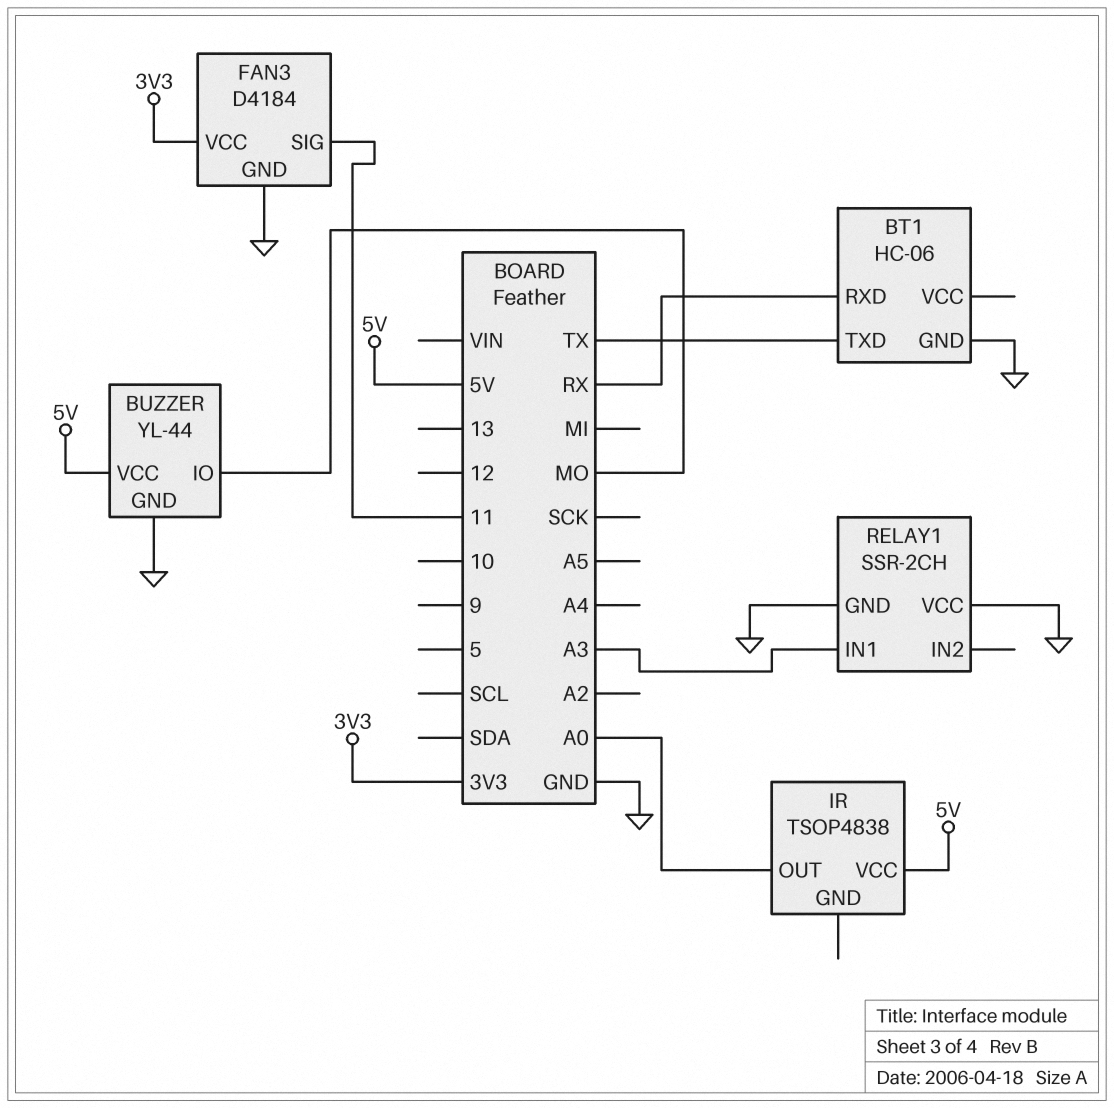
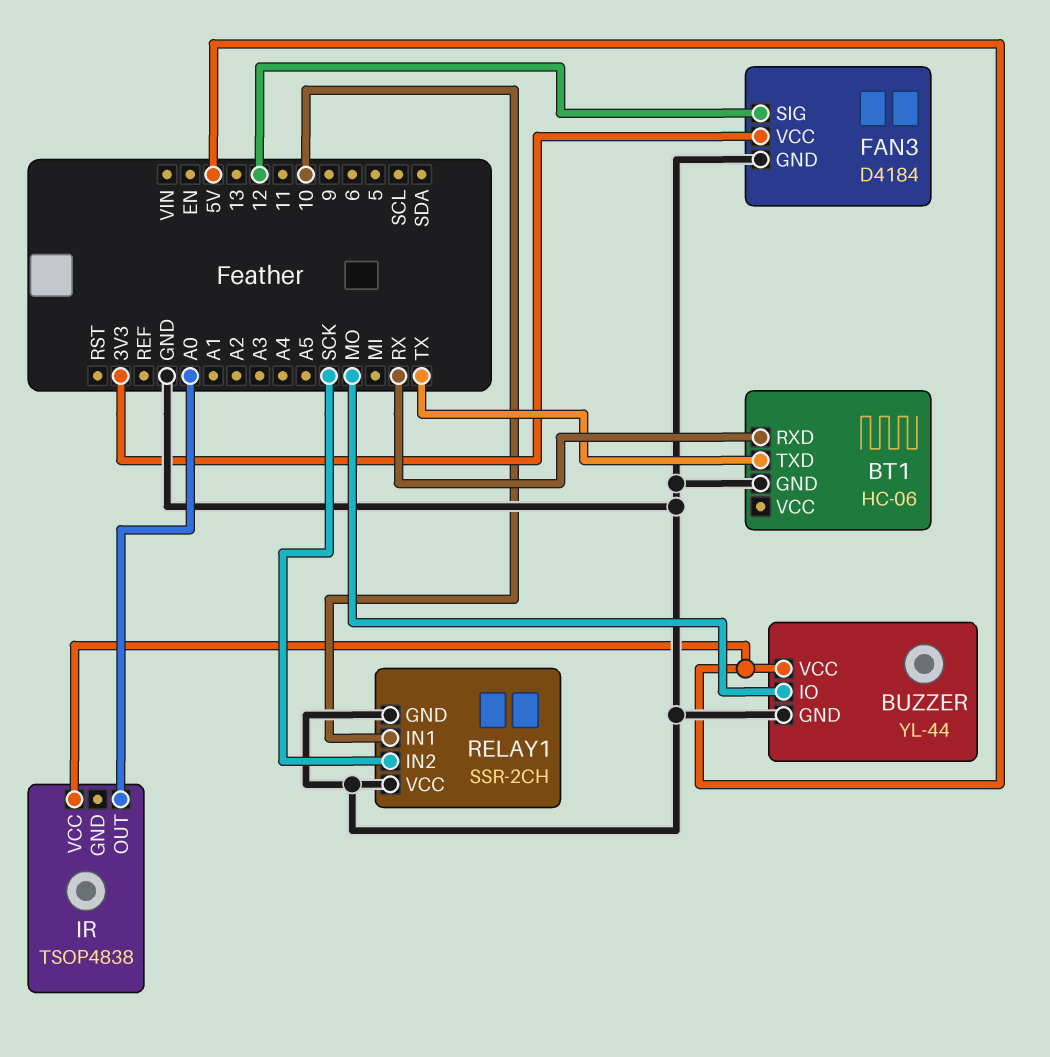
FAN3 pin SIG: 11 -> 12
RELAY1 pin IN1: A3 -> 10
RELAY1 pin IN2: none -> SCK

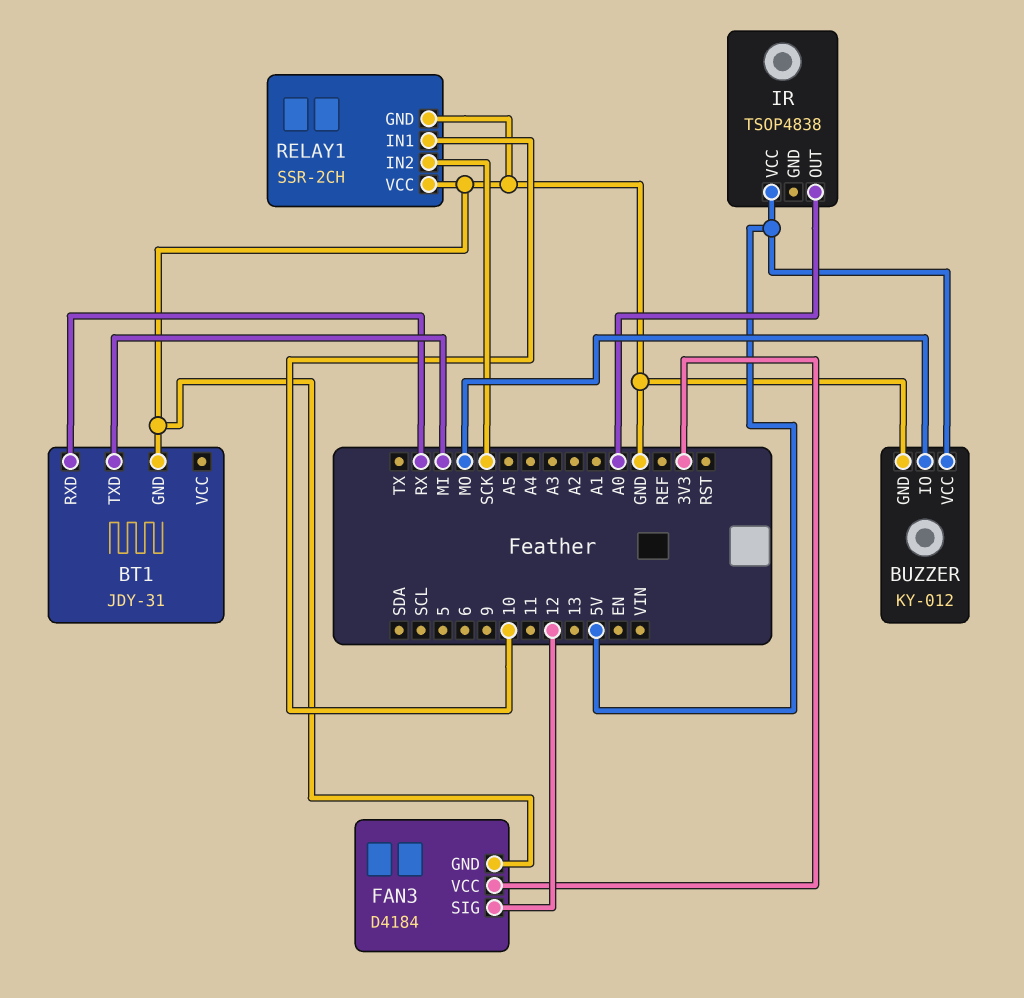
BT1: HC-06 -> JDY-31
BT1 pin TXD: TX -> MI
BUZZER: YL-44 -> KY-012

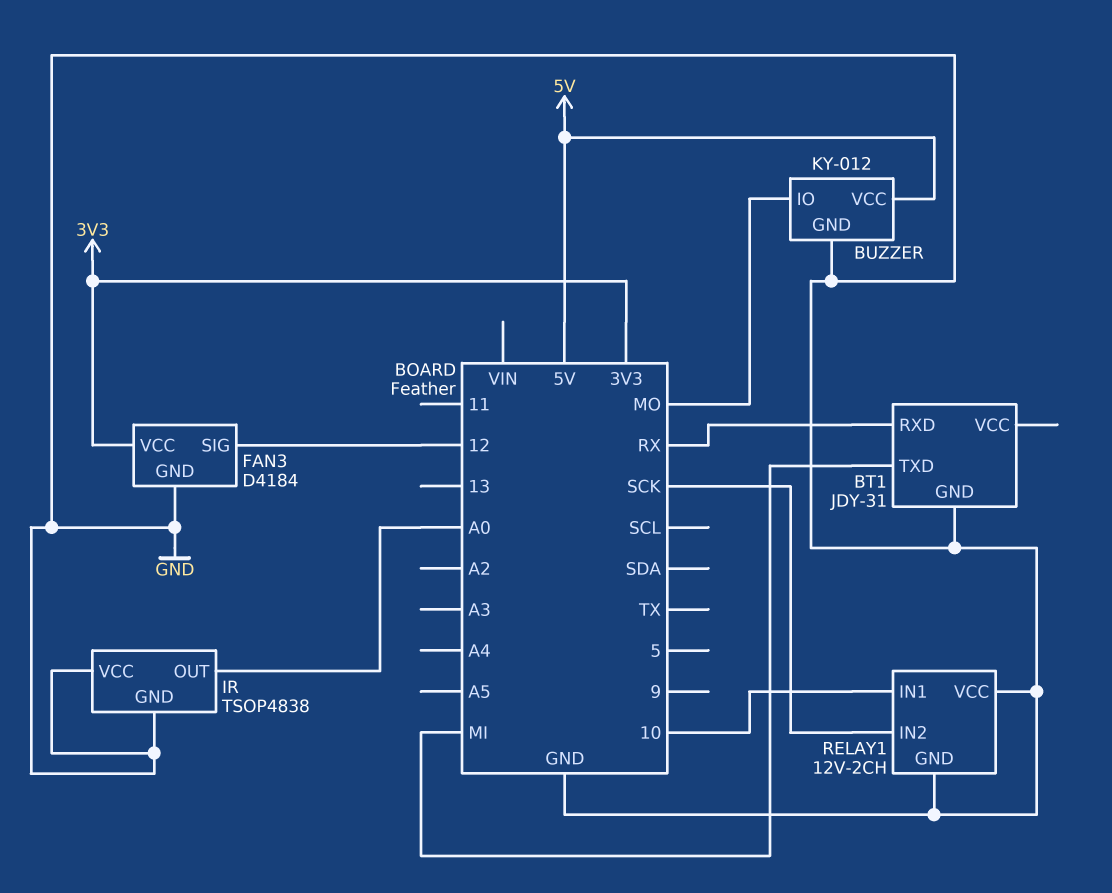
IR pin GND: none -> GND
IR pin VCC: 5V -> GND
RELAY1: SSR-2CH -> 12V-2CH

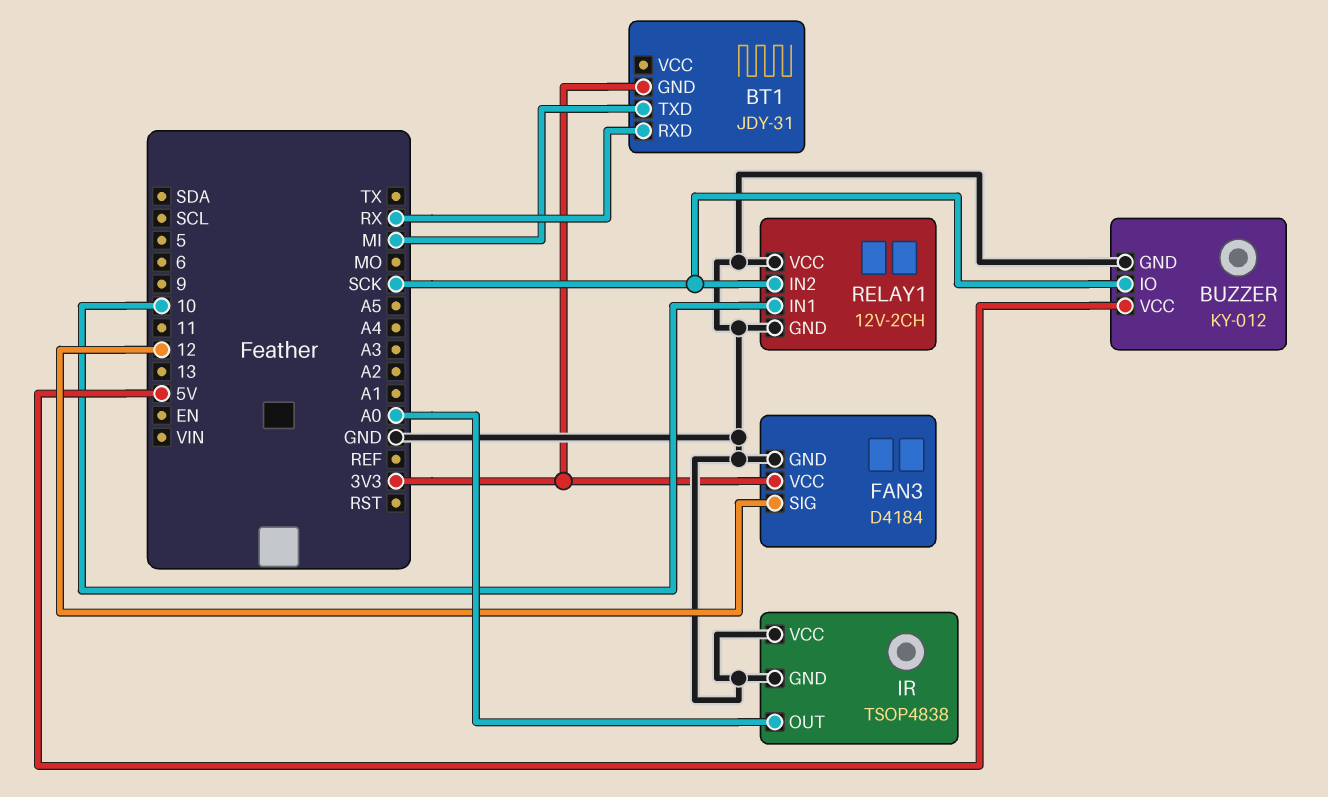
BT1 pin GND: GND -> 3V3
BUZZER pin IO: MO -> SCK

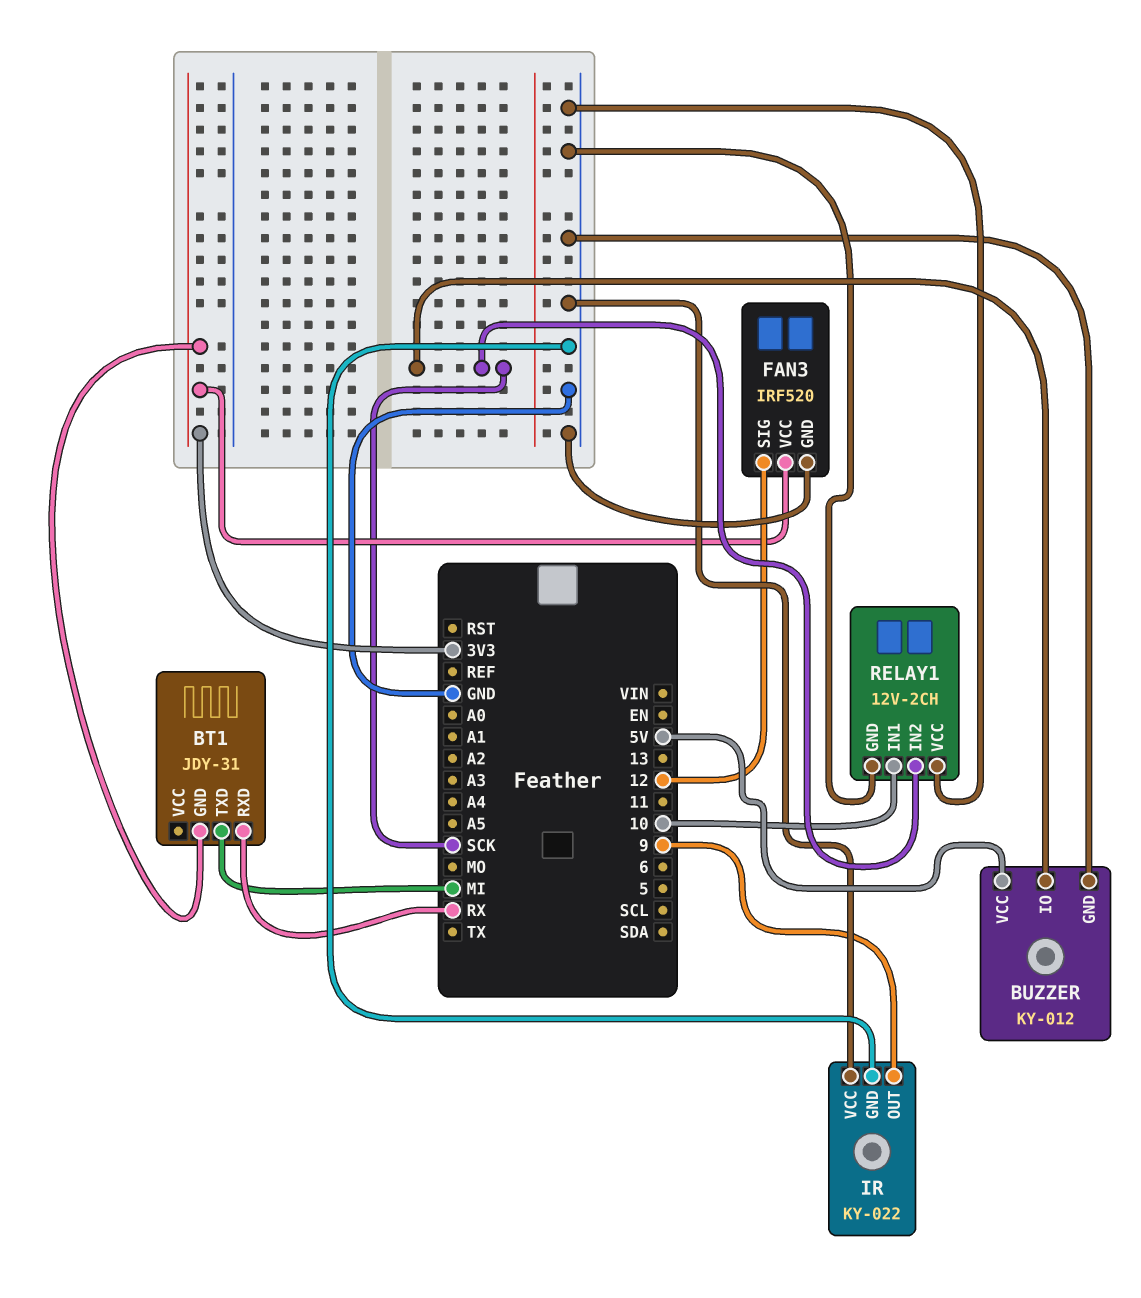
FAN3: D4184 -> IRF520
IR: TSOP4838 -> KY-022
IR pin OUT: A0 -> 9

